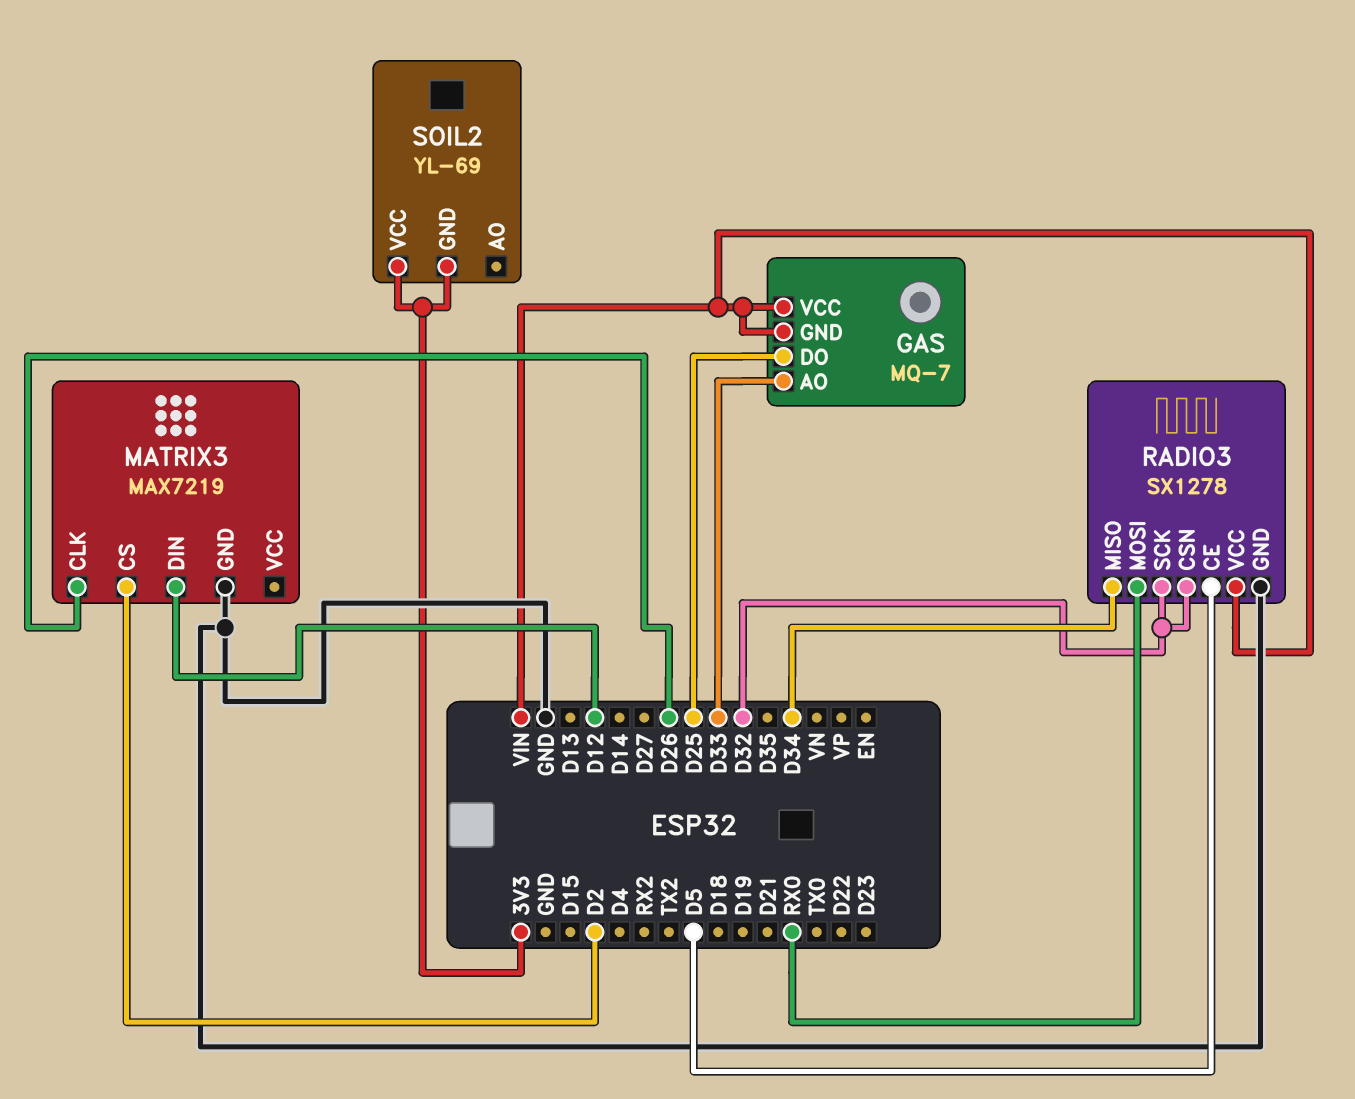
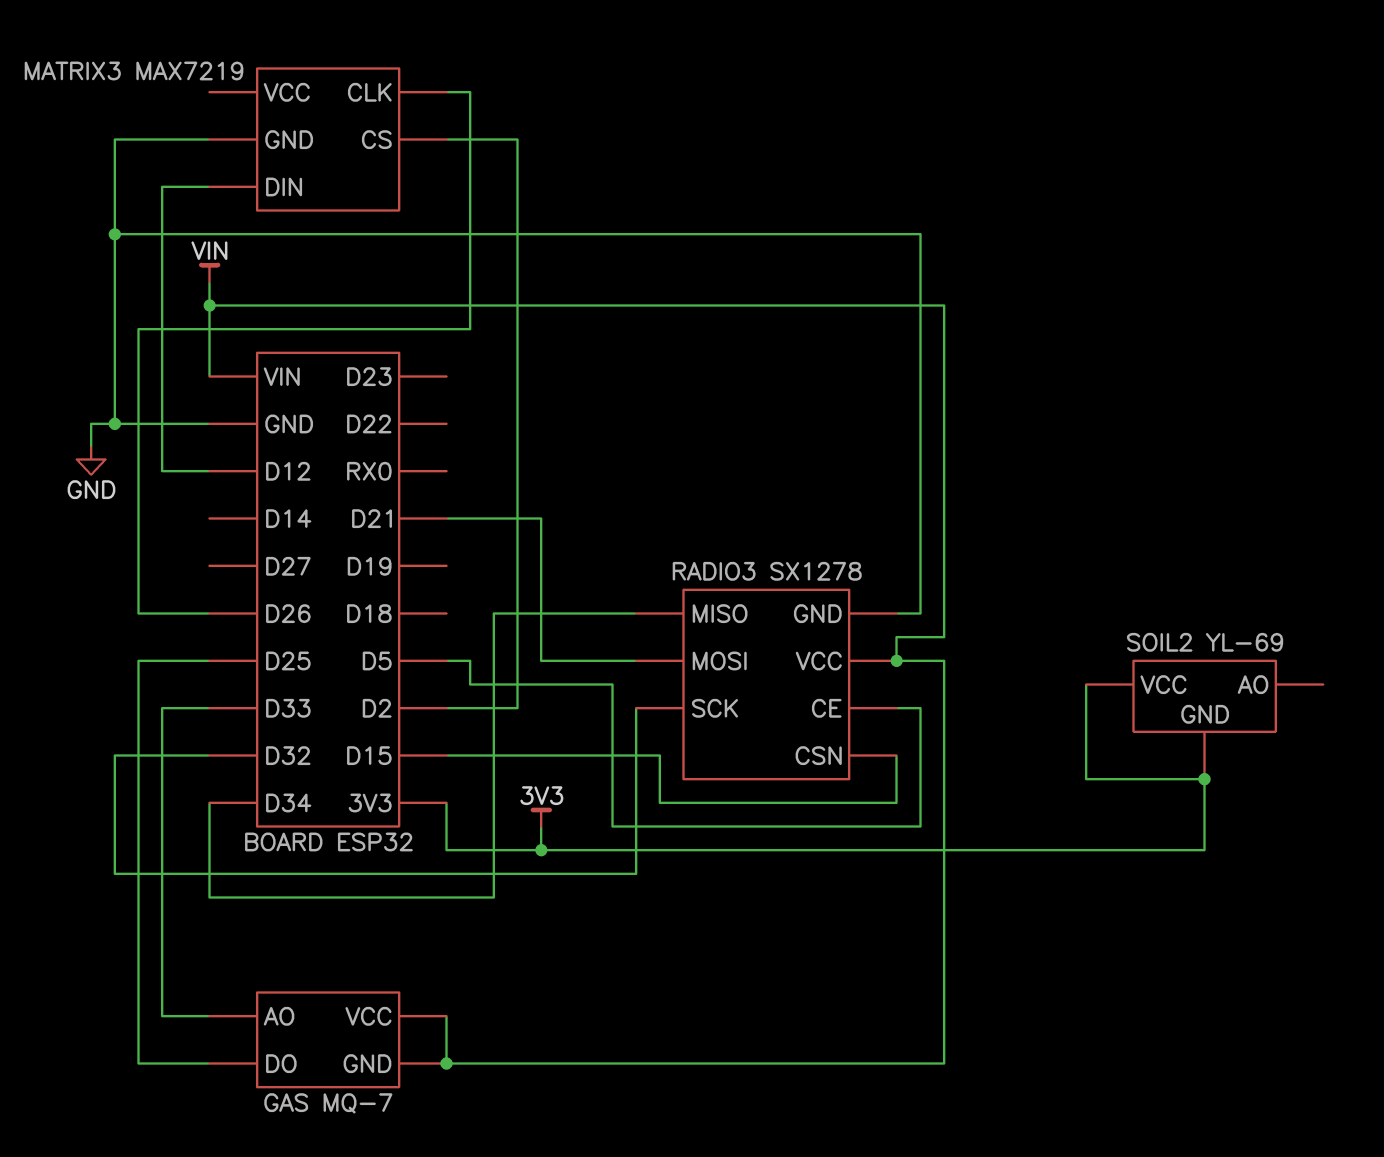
RADIO3 pin CSN: D32 -> D15
RADIO3 pin MOSI: RX0 -> D21

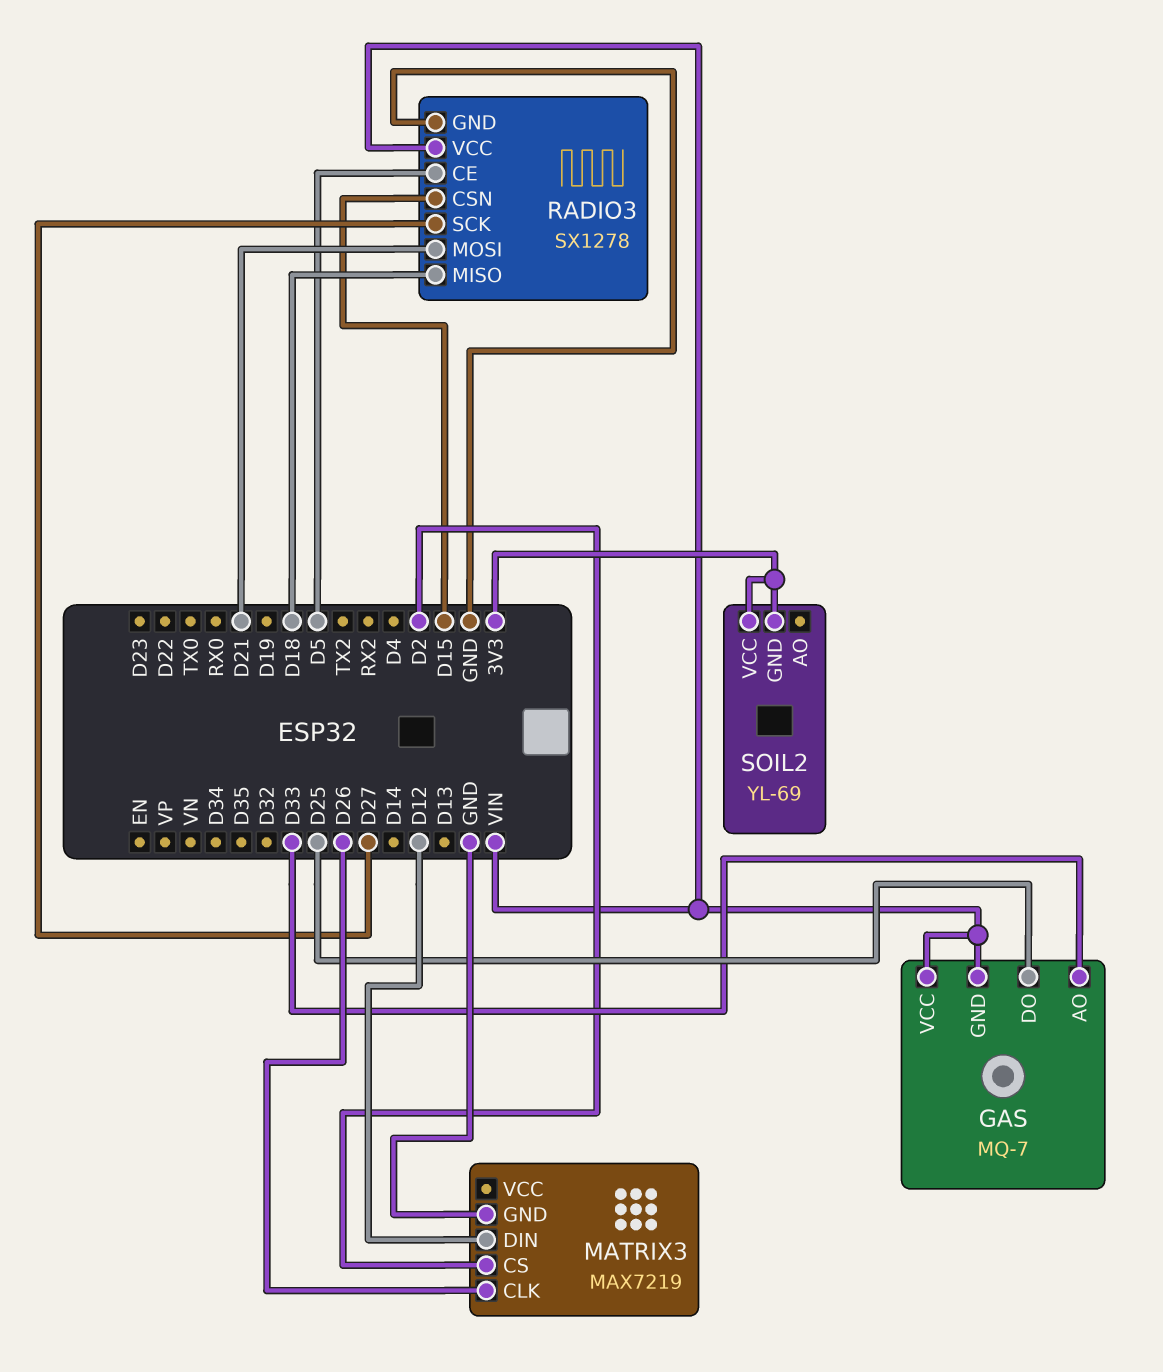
RADIO3 pin MISO: D34 -> D18
RADIO3 pin SCK: D32 -> D27

